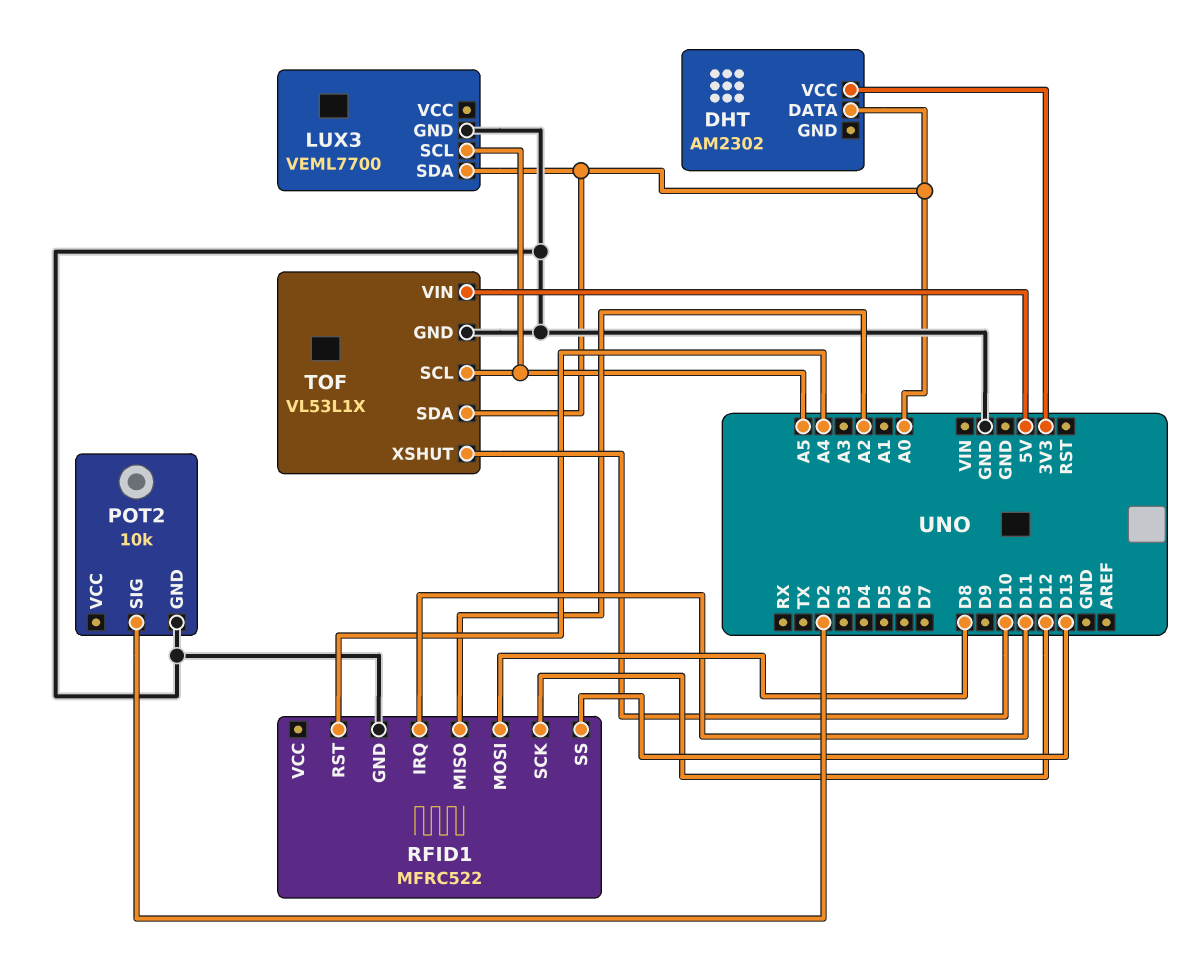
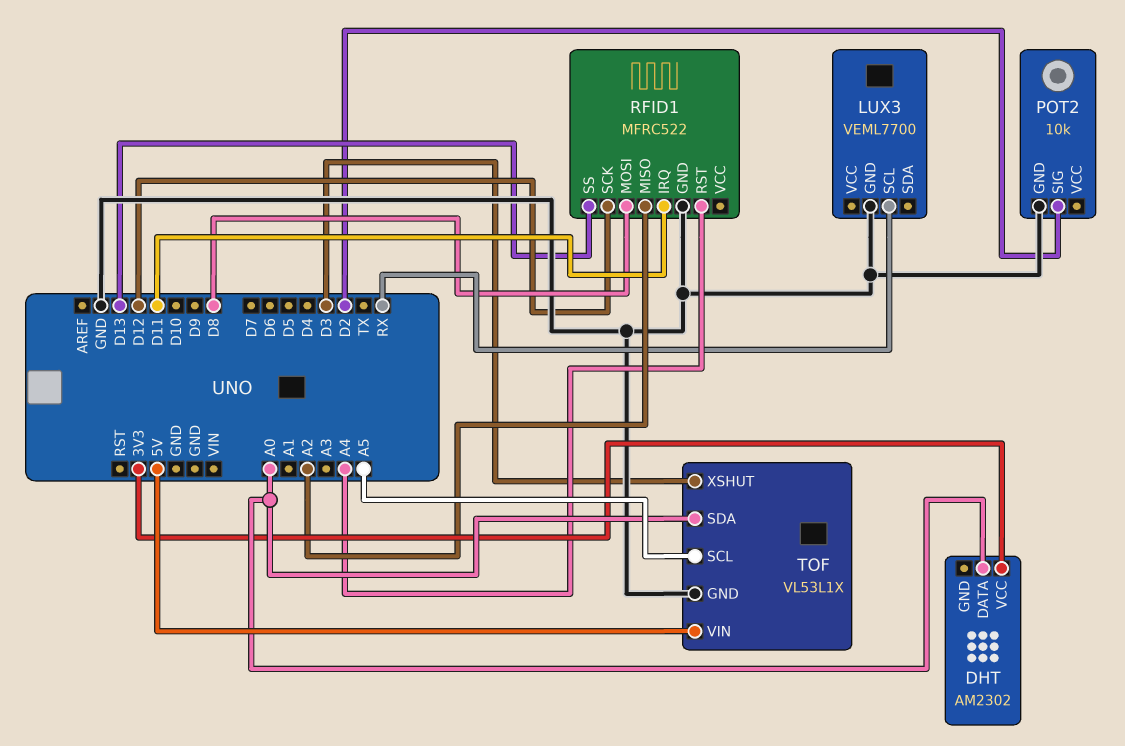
LUX3 pin SCL: A5 -> RX
LUX3 pin SDA: A0 -> none
TOF pin XSHUT: D10 -> D3

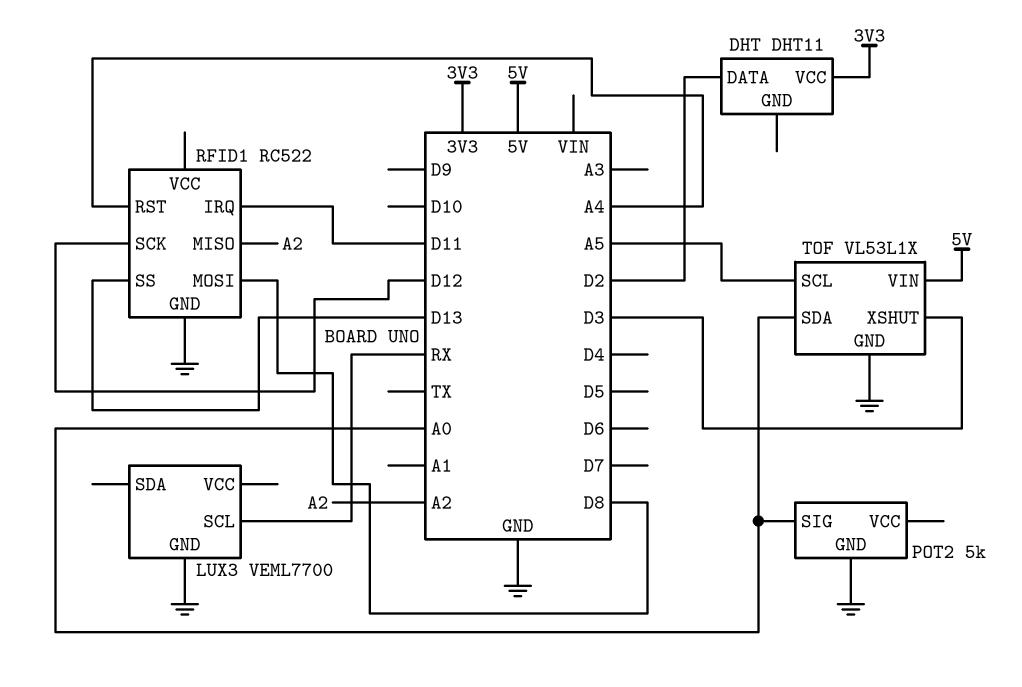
DHT: AM2302 -> DHT11
DHT pin DATA: A0 -> D2
POT2: 10k -> 5k
POT2 pin SIG: D2 -> A0
RFID1: MFRC522 -> RC522

